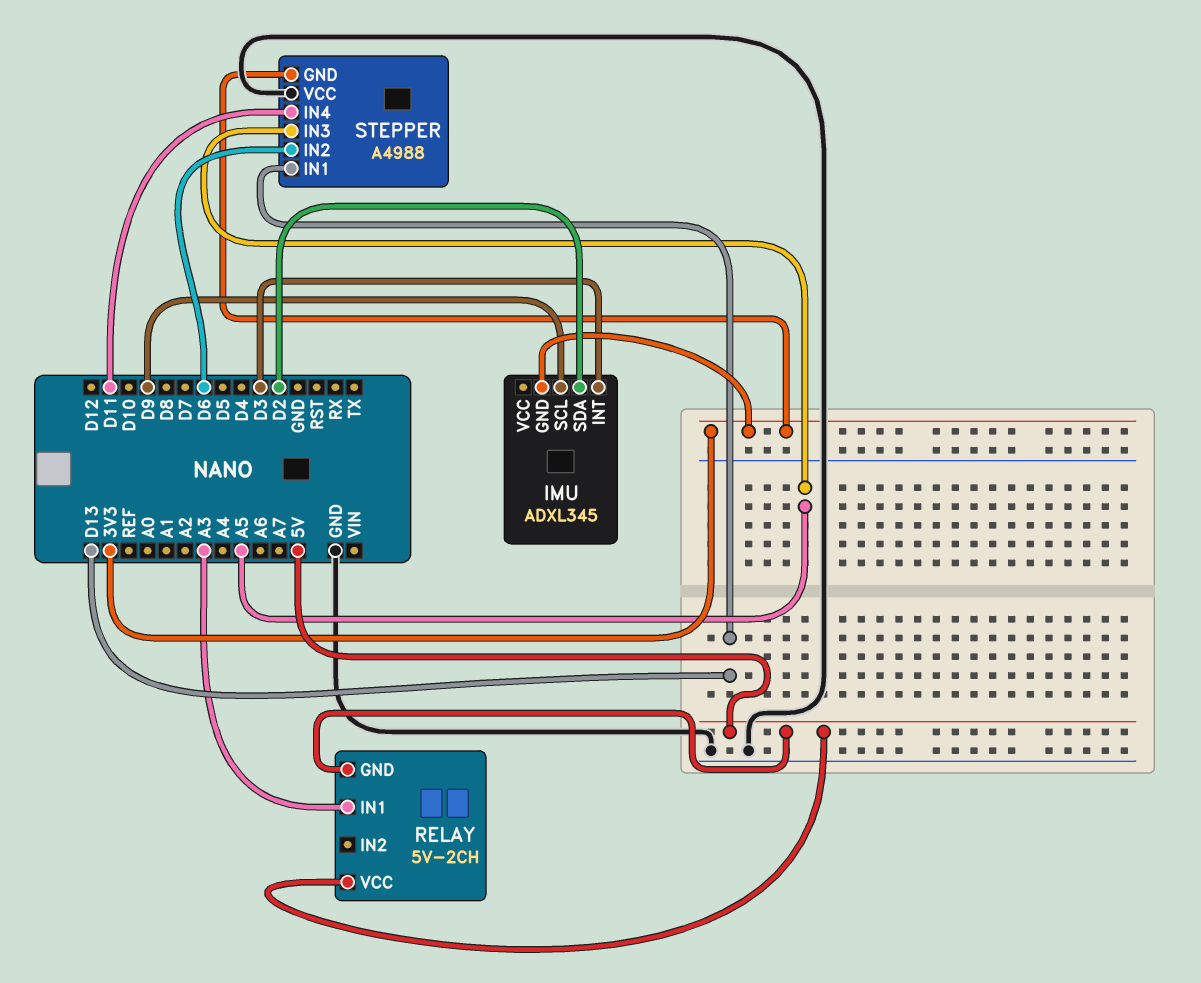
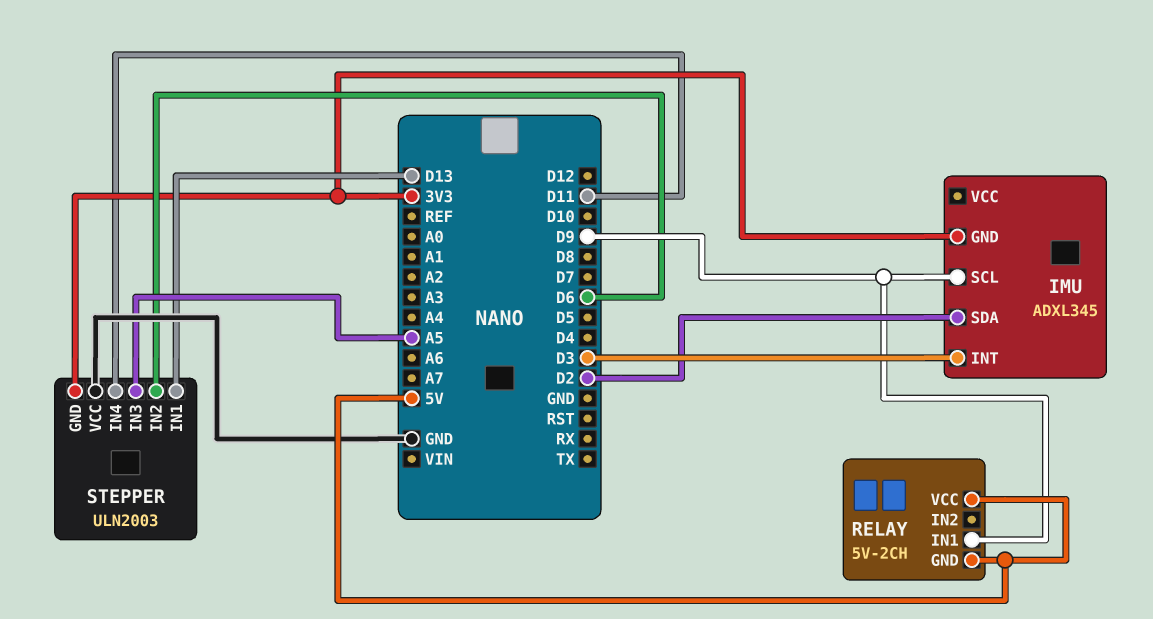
RELAY pin IN1: A3 -> D9
STEPPER: A4988 -> ULN2003

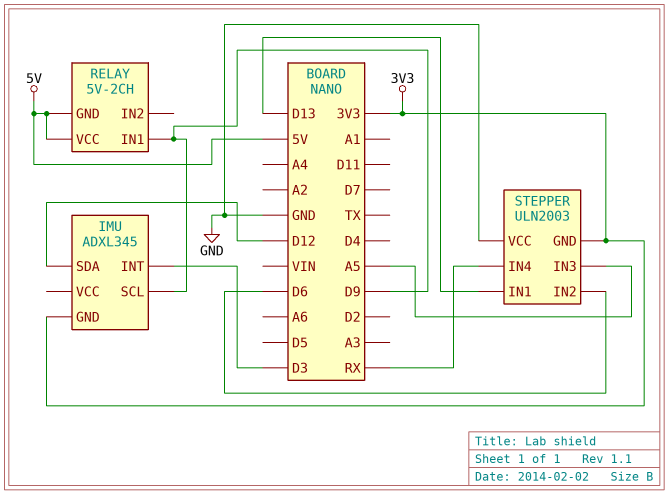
IMU pin SDA: D2 -> D12
STEPPER pin IN4: D11 -> RX

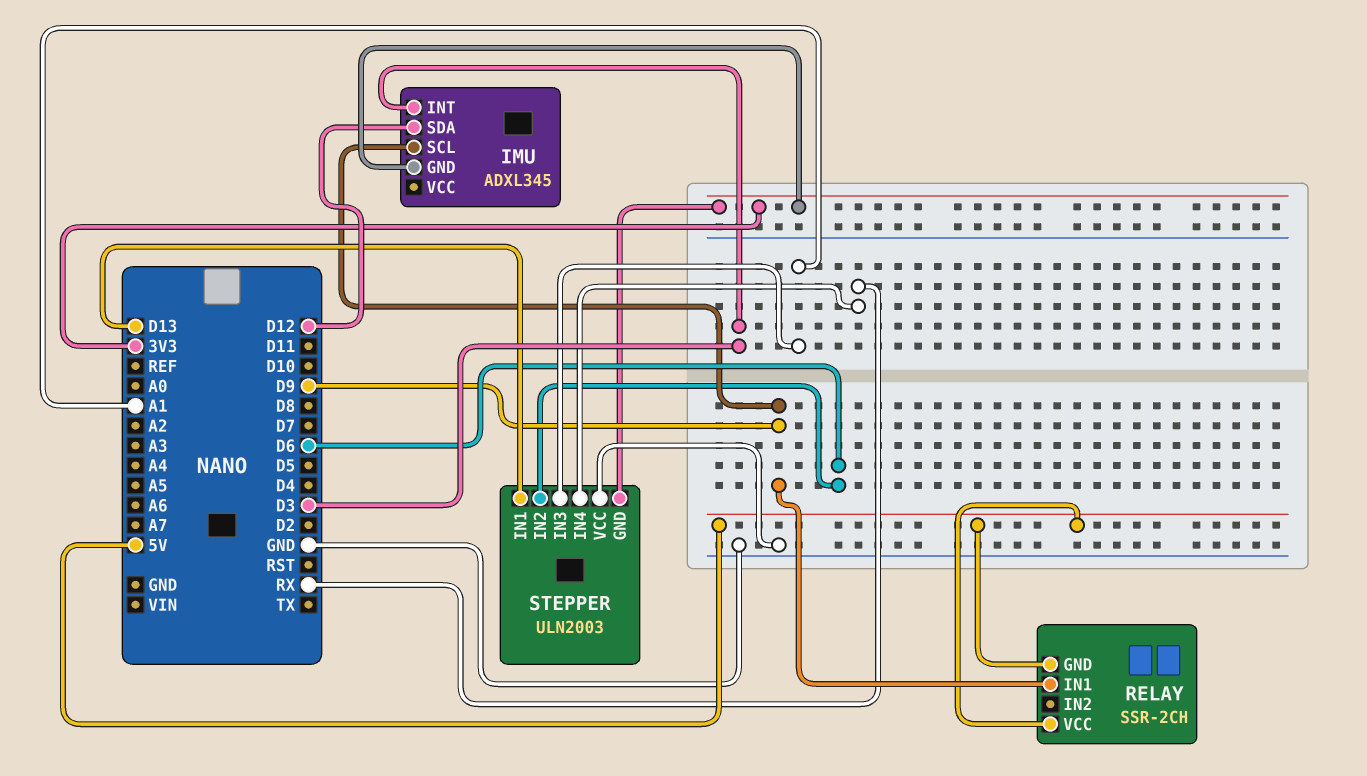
RELAY: 5V-2CH -> SSR-2CH
STEPPER pin IN3: A5 -> A1

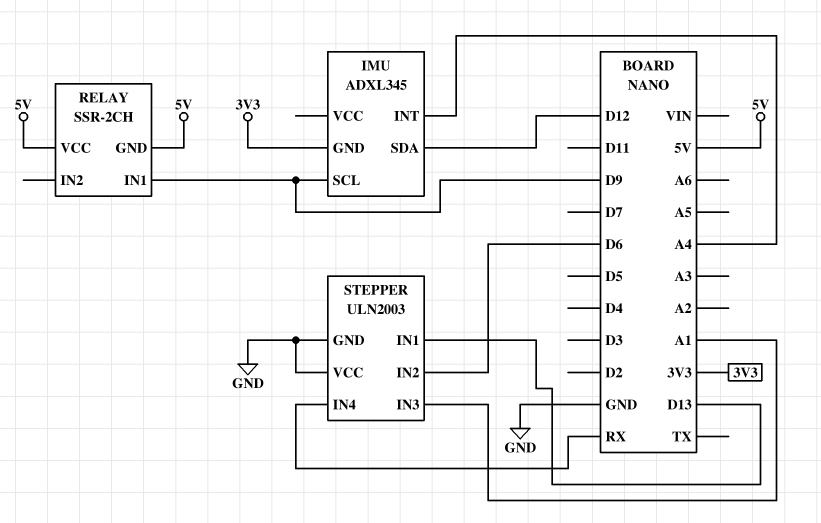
IMU pin INT: D3 -> A4
STEPPER pin GND: 3V3 -> GND

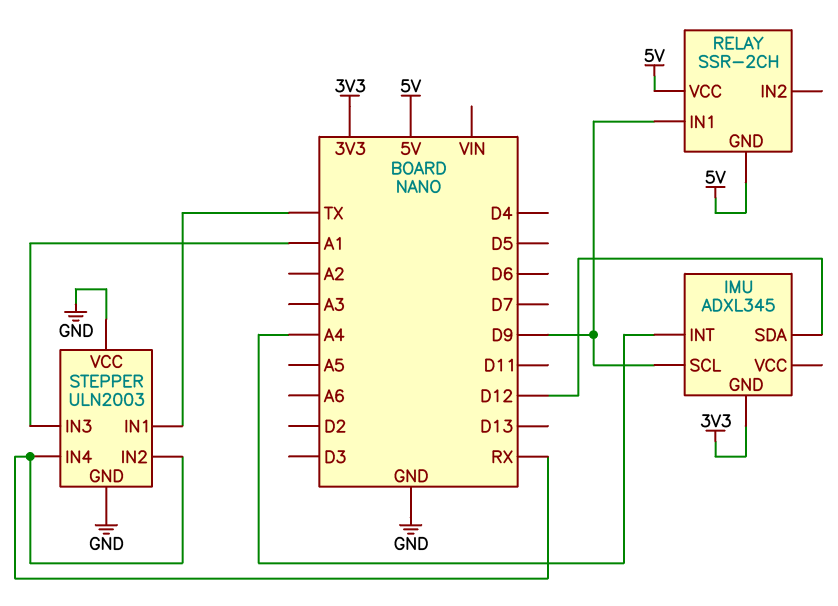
STEPPER pin IN1: D13 -> TX
STEPPER pin IN2: D6 -> RX

